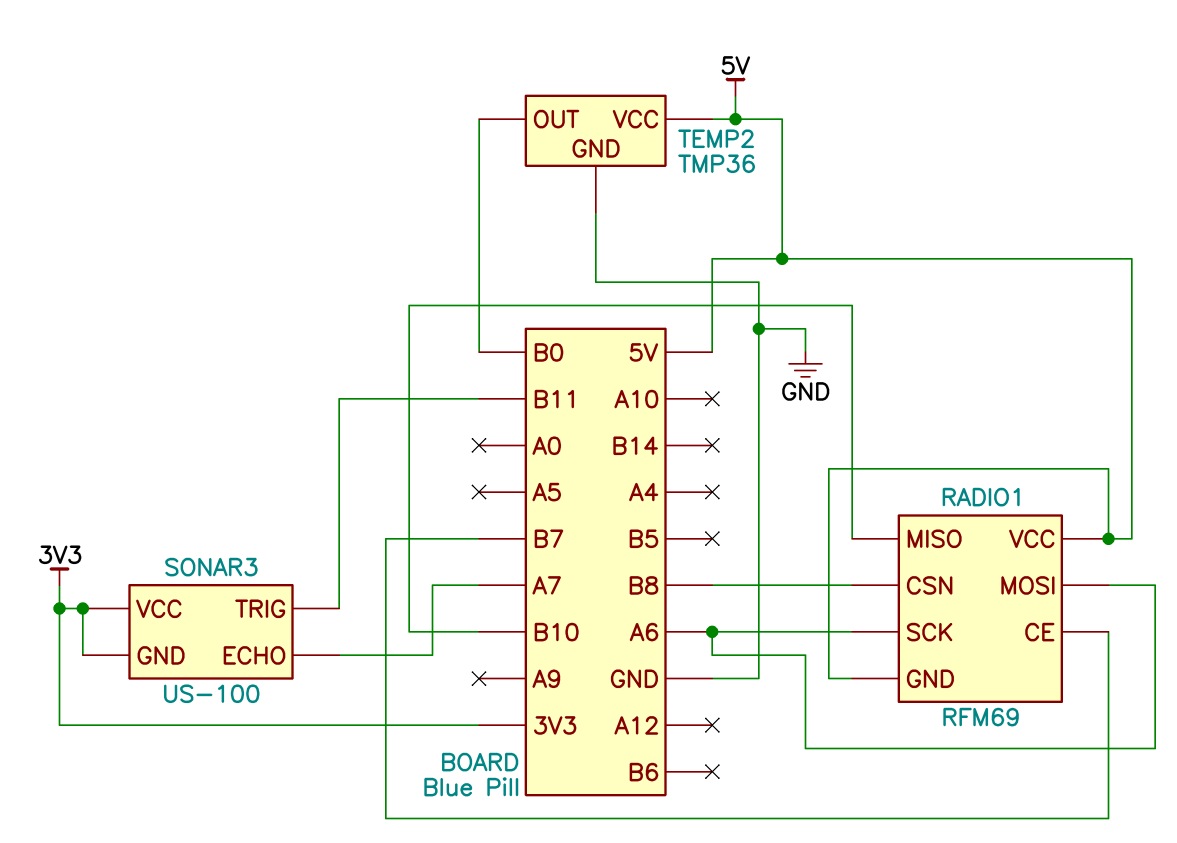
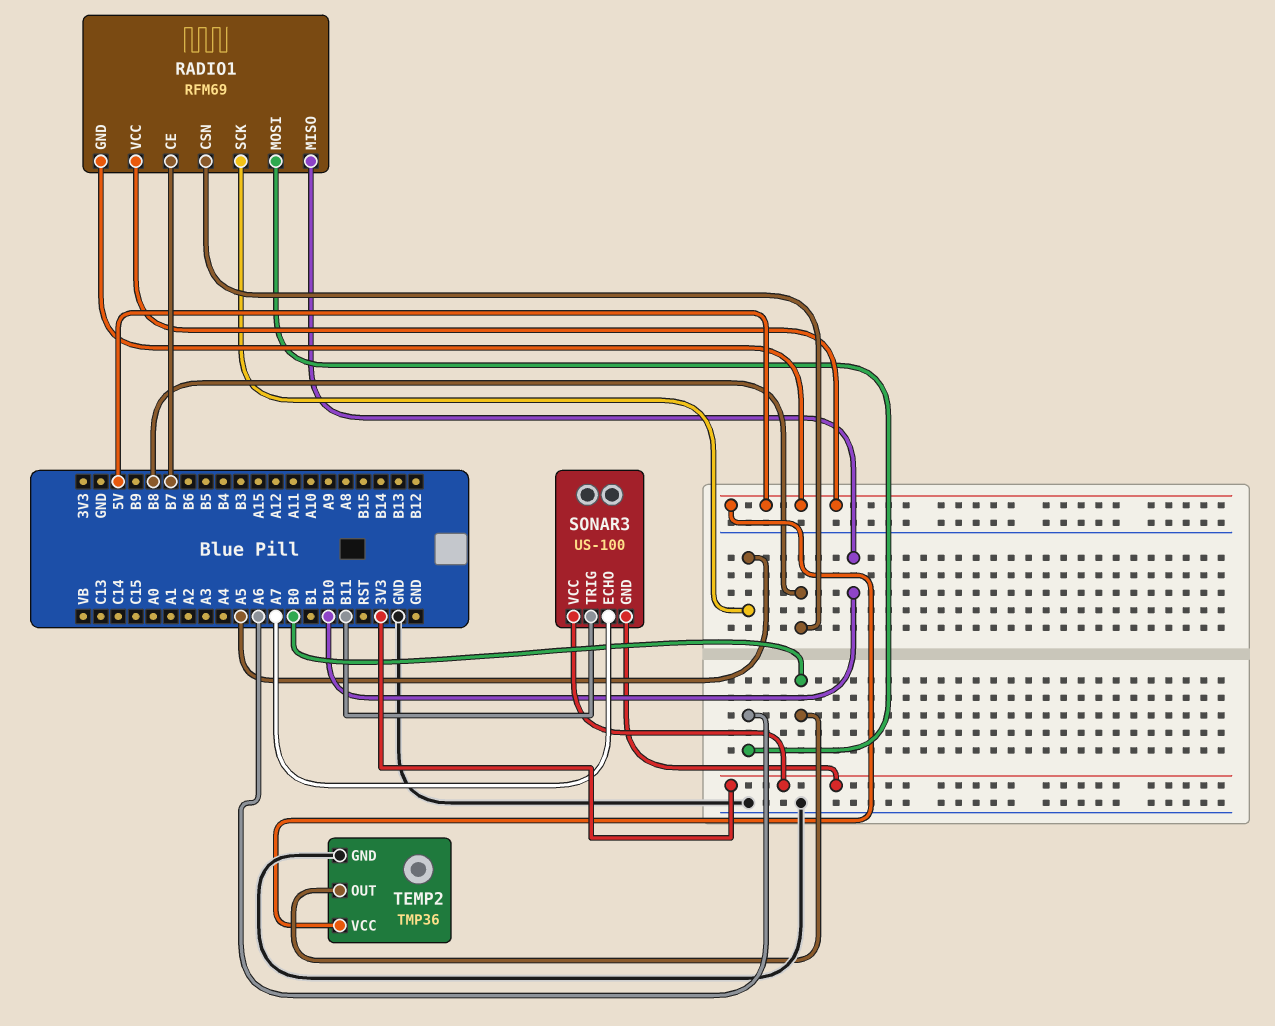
RADIO1 pin SCK: A6 -> A5

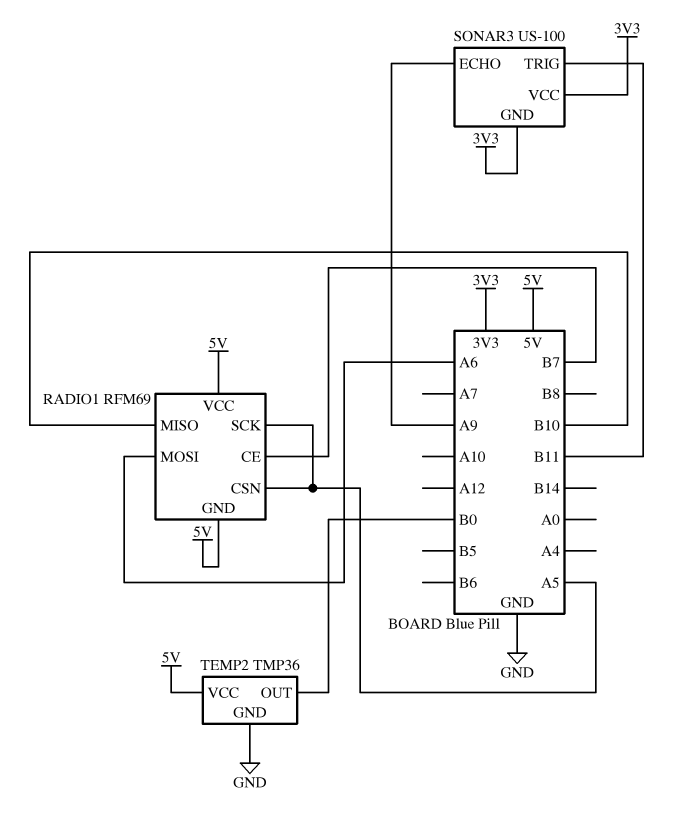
RADIO1 pin CSN: B8 -> A5
SONAR3 pin ECHO: A7 -> A9

